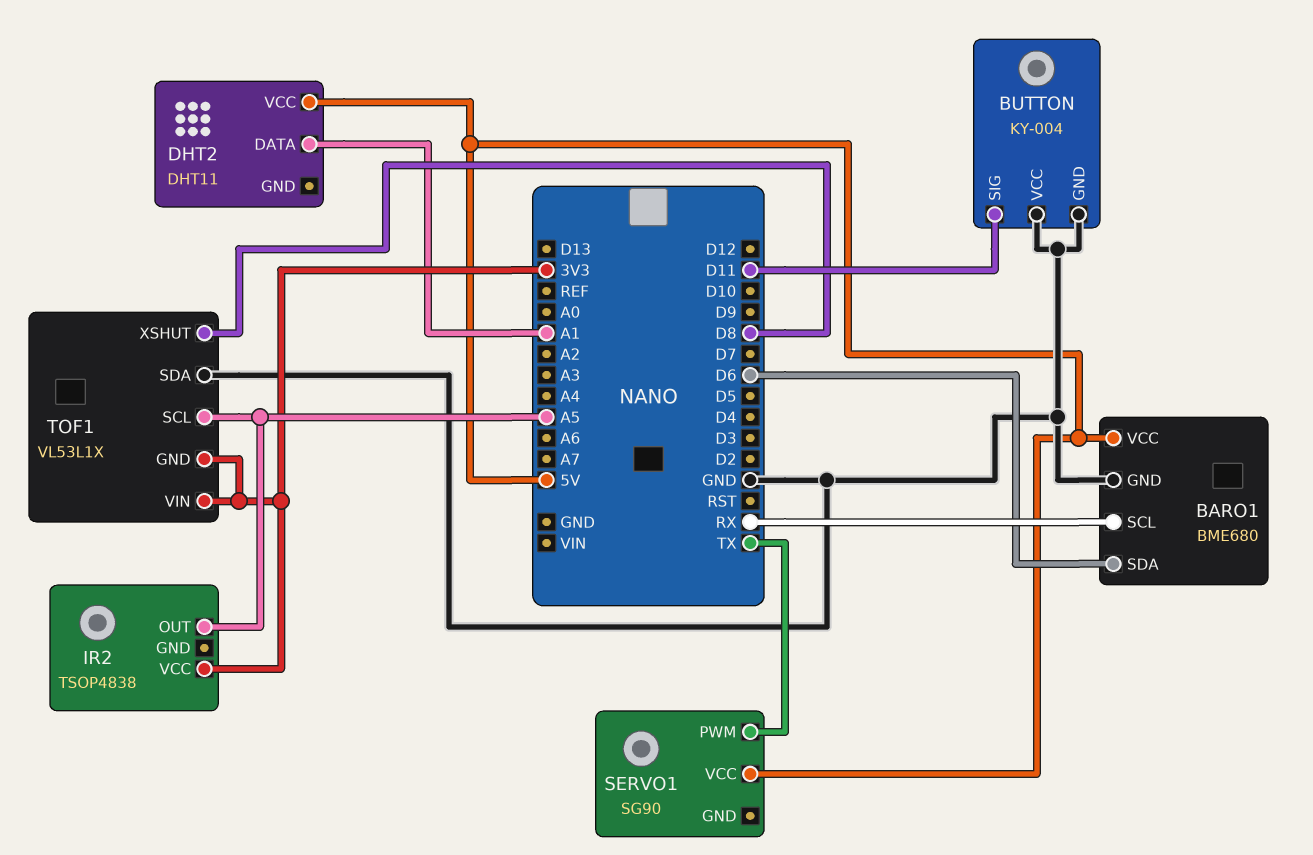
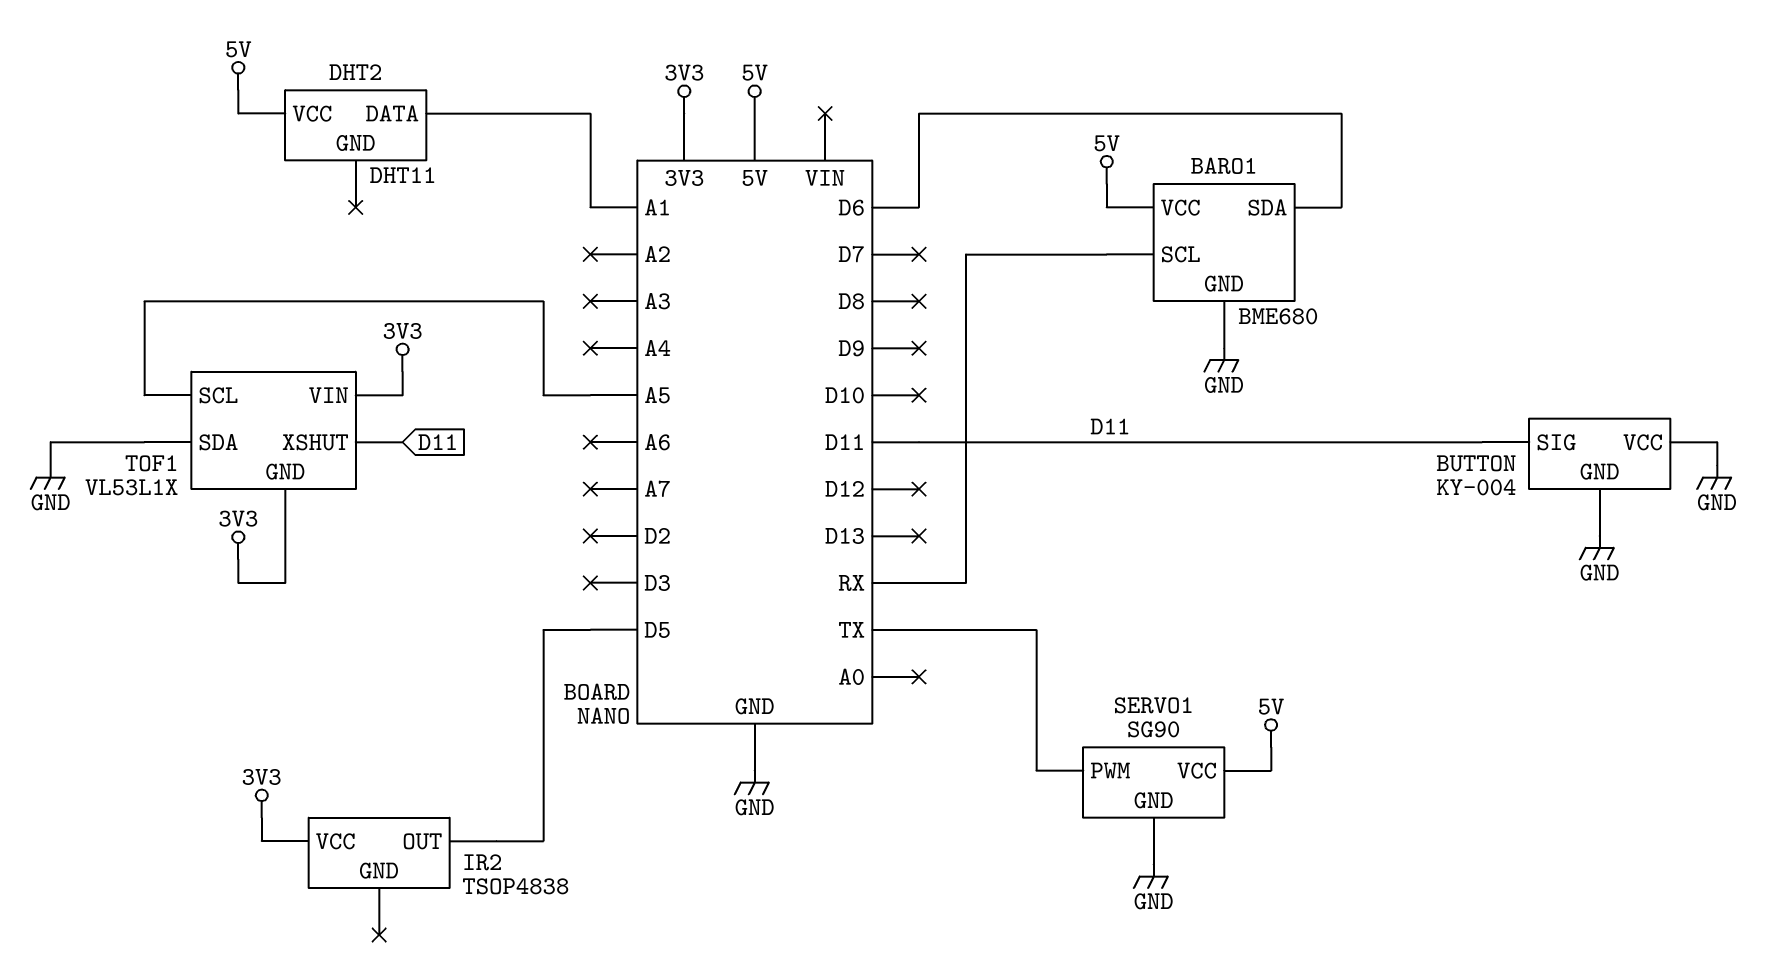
IR2 pin OUT: A5 -> D5
SERVO1 pin GND: none -> GND
TOF1 pin XSHUT: D8 -> D11

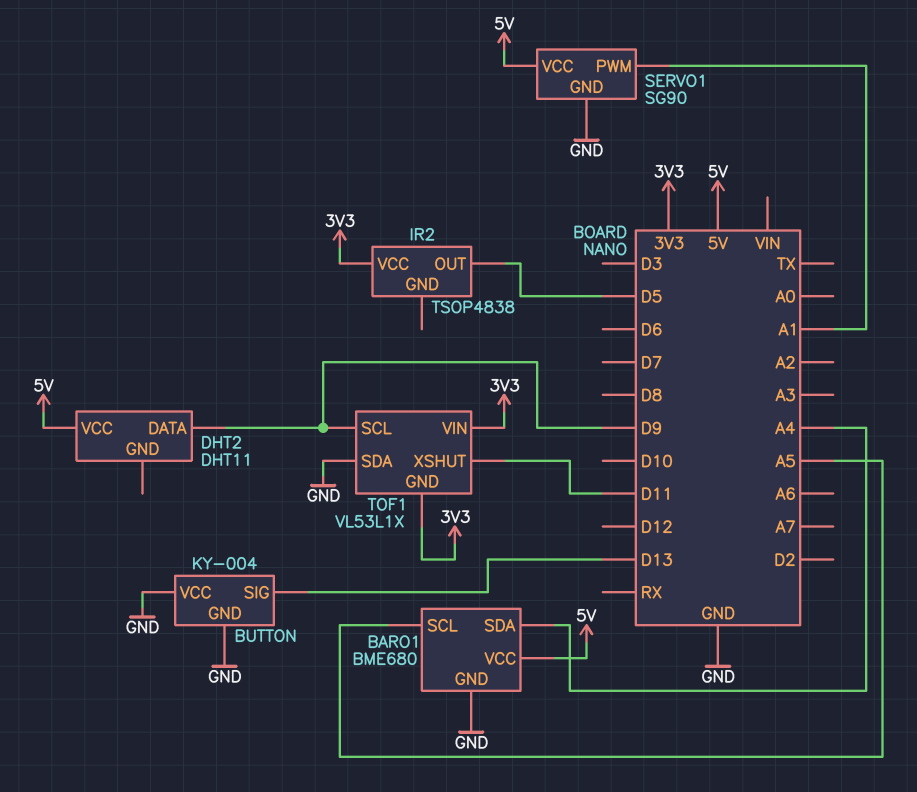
BARO1 pin SCL: RX -> A5
BARO1 pin SDA: D6 -> A4
BUTTON pin SIG: D11 -> D13
DHT2 pin DATA: A1 -> D9
SERVO1 pin PWM: TX -> A1
TOF1 pin SCL: A5 -> D9

